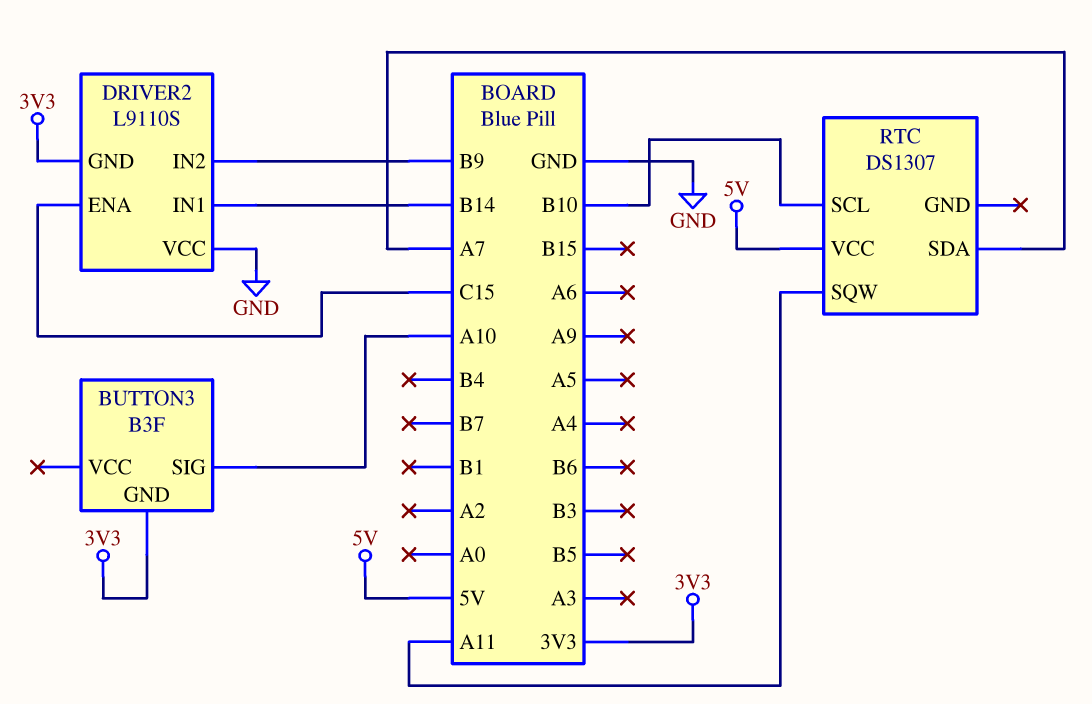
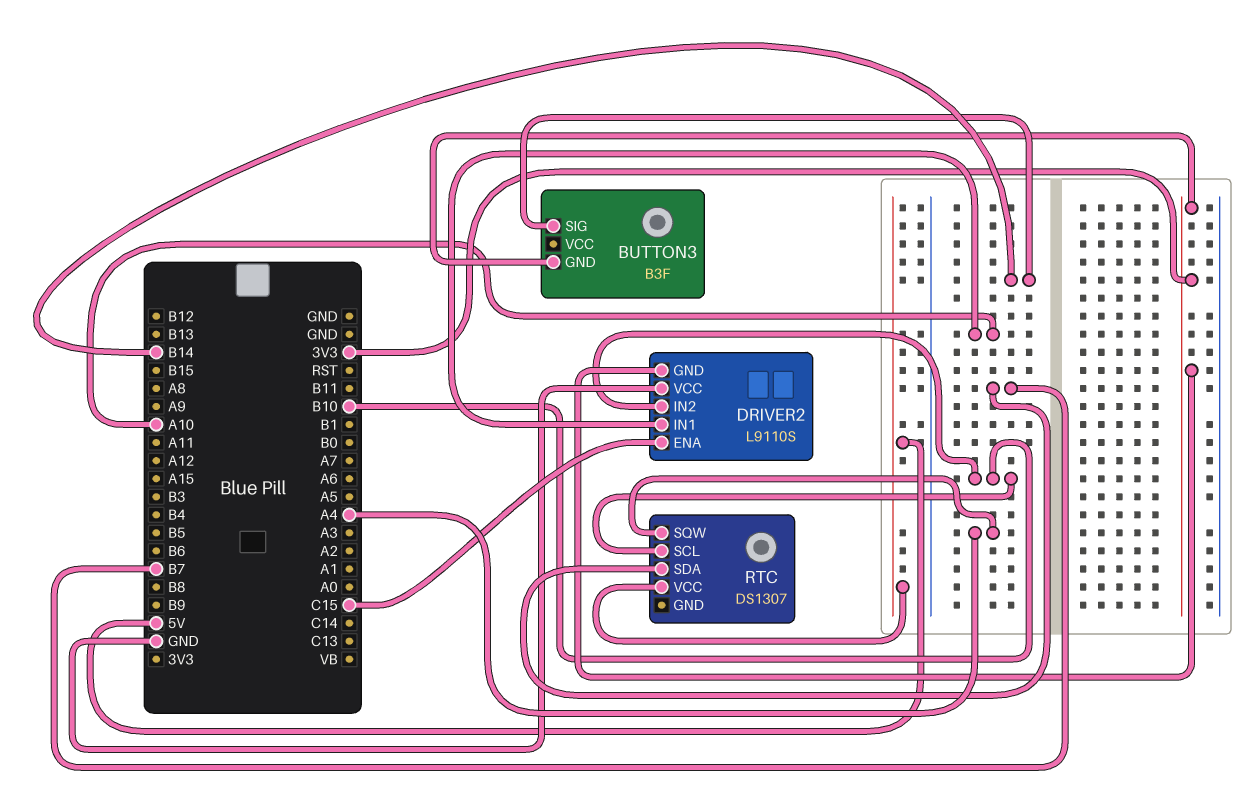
BUTTON3 pin SIG: A10 -> B14
DRIVER2 pin IN1: B14 -> A10
DRIVER2 pin IN2: B9 -> B10
RTC pin SDA: A7 -> B7
RTC pin SQW: A11 -> A4

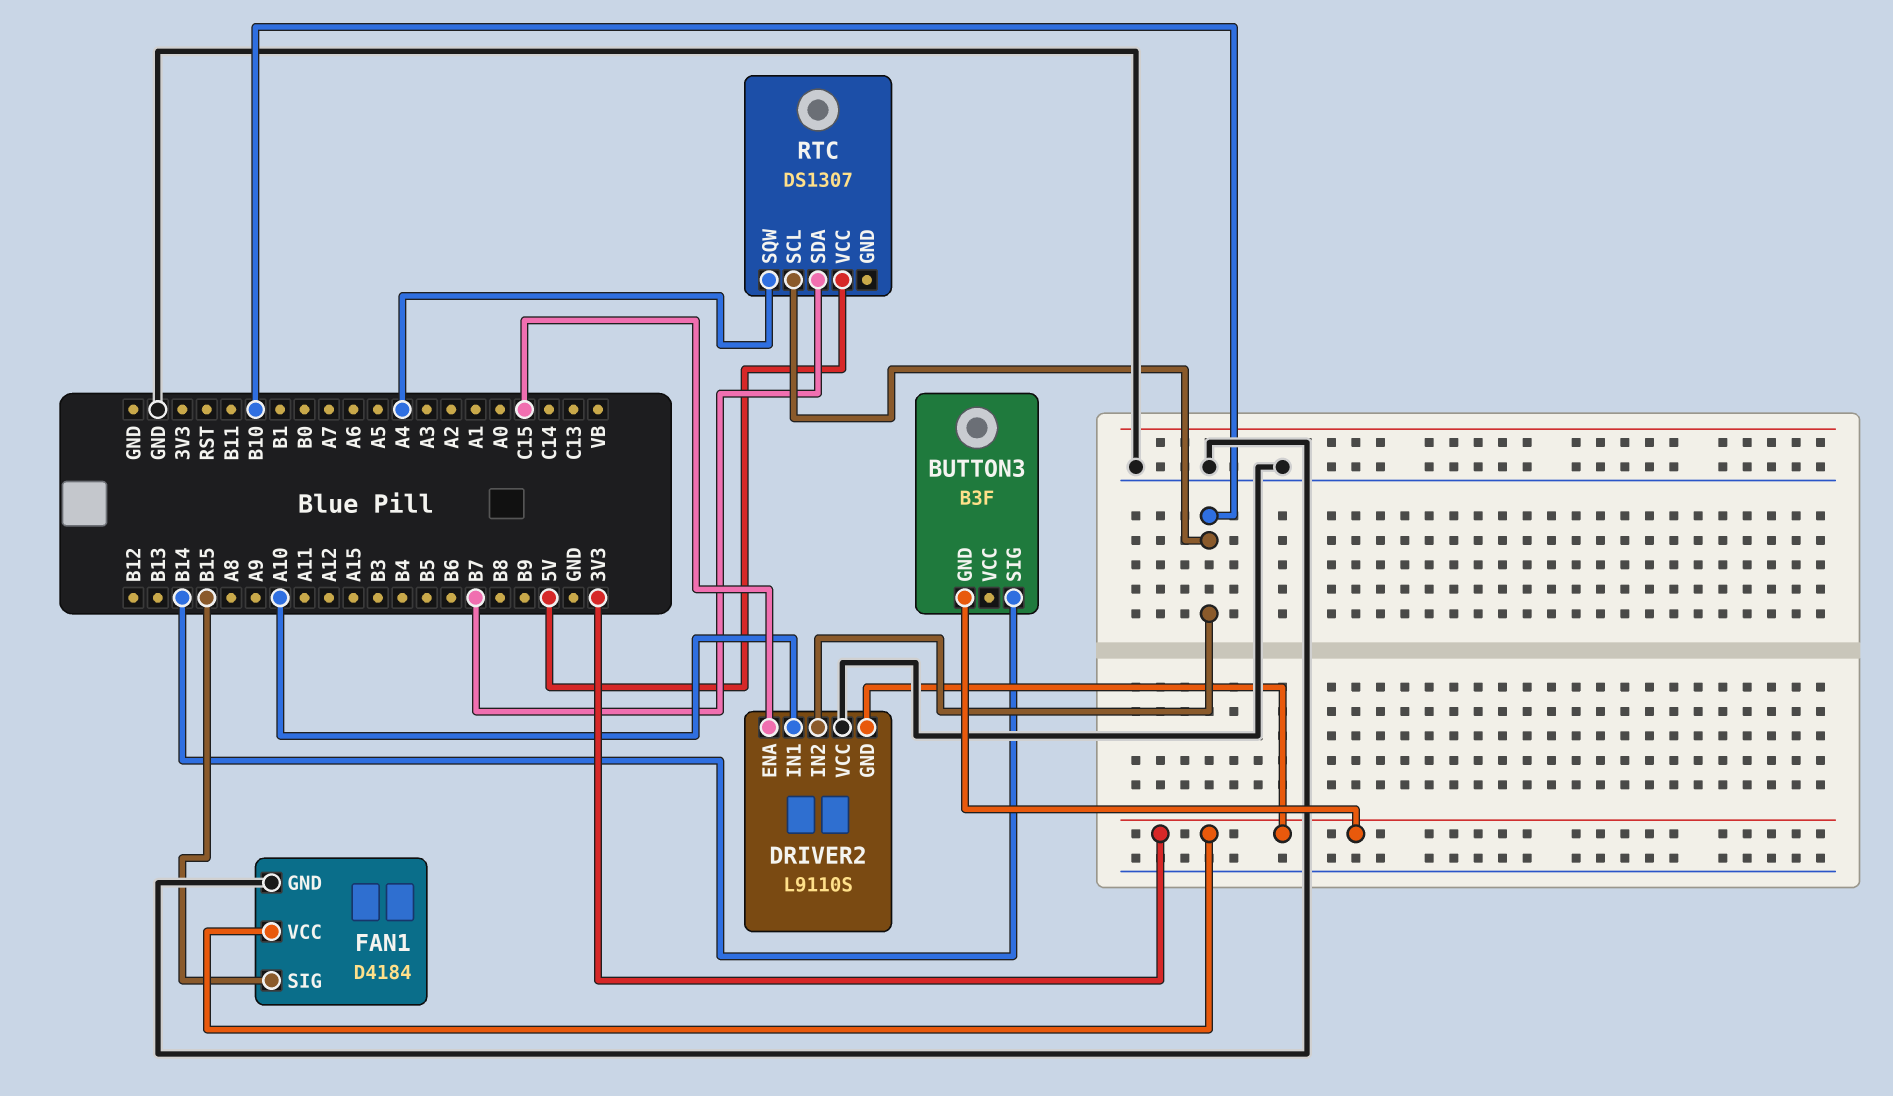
FAN1: none -> D4184
FAN1 pin GND: none -> GND
FAN1 pin SIG: none -> B15
FAN1 pin VCC: none -> 3V3

